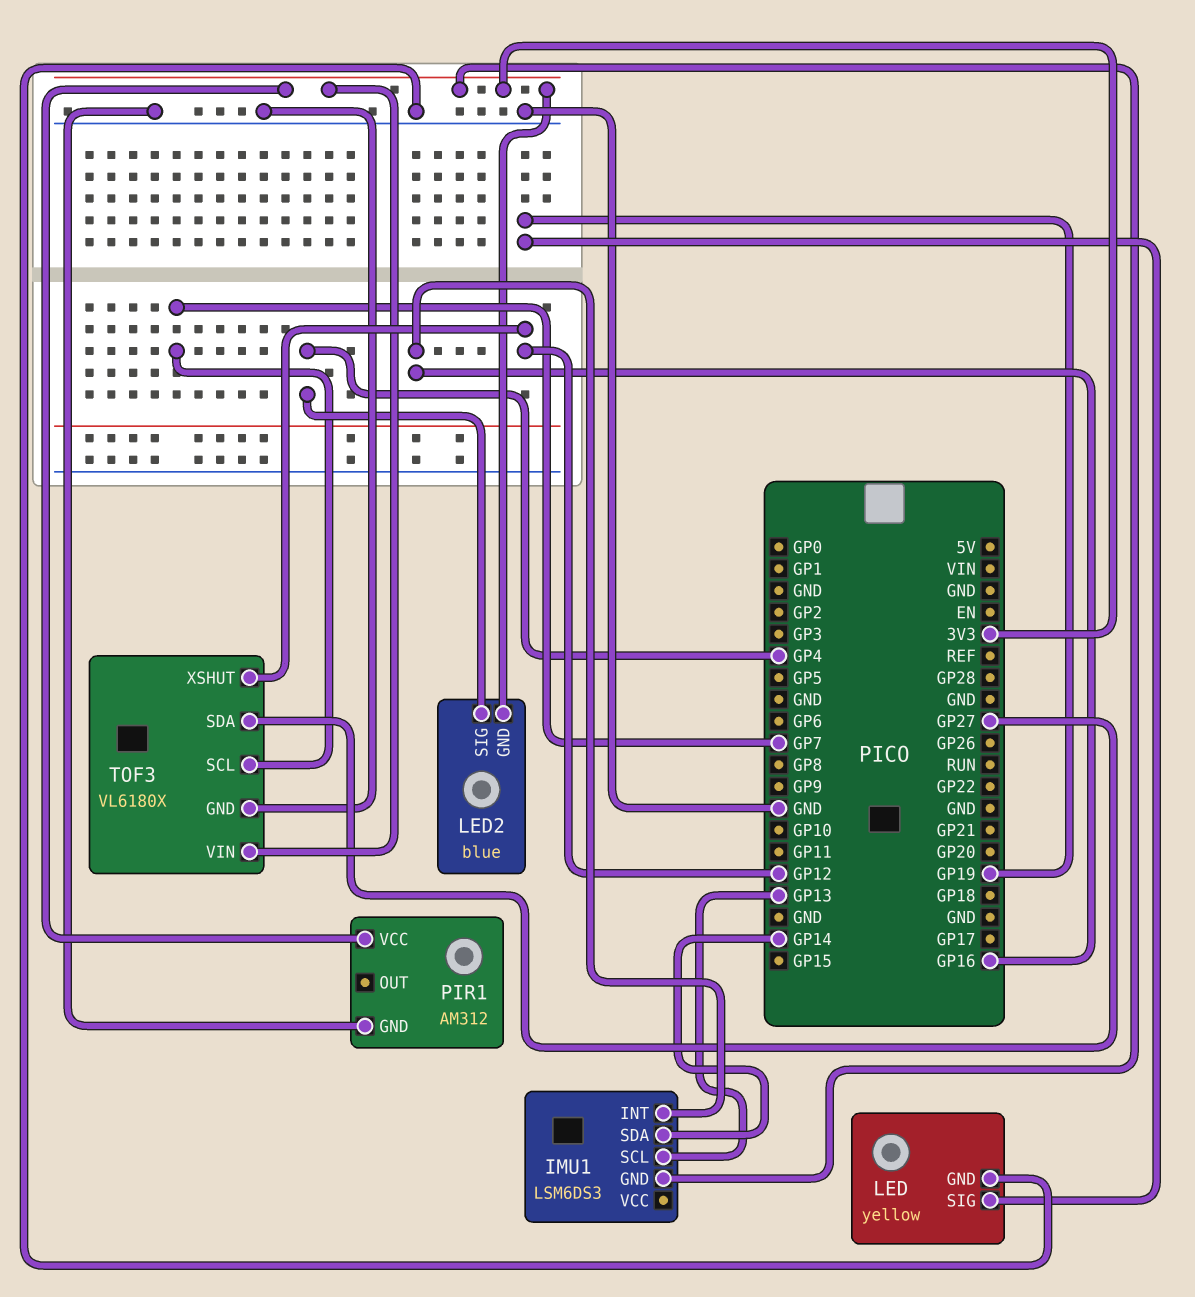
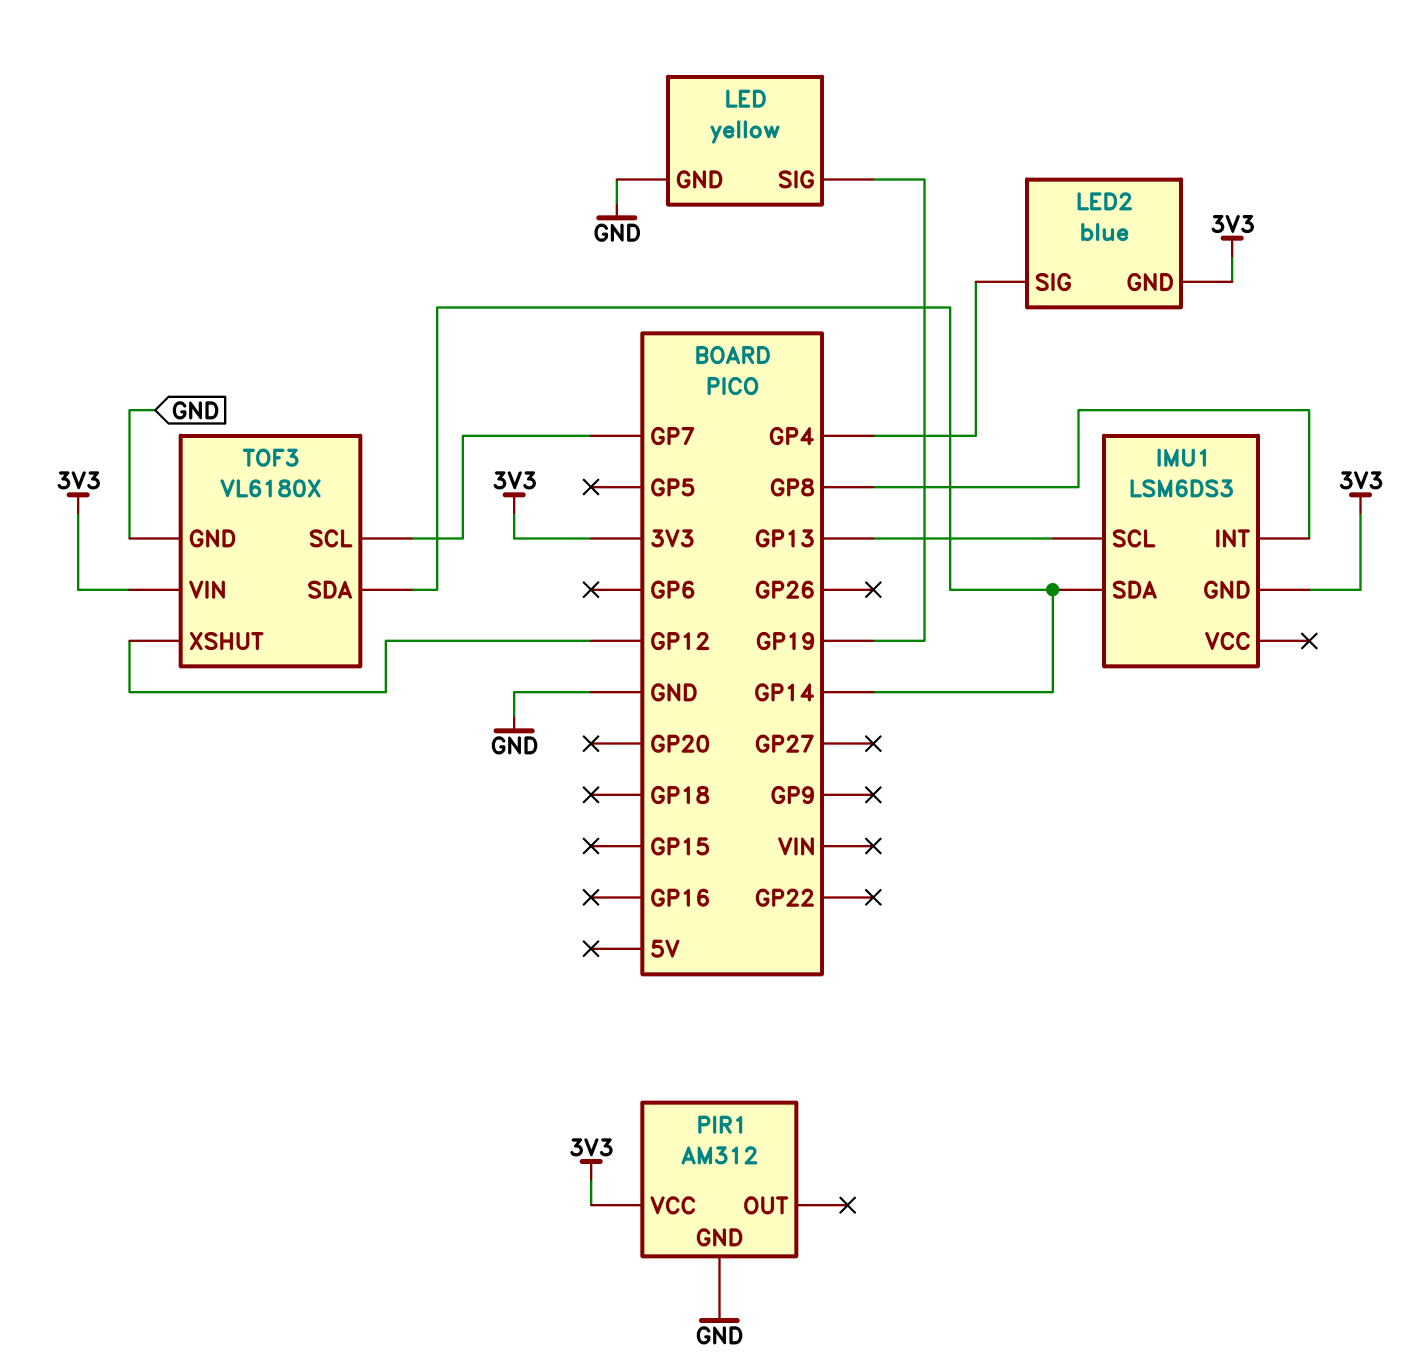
IMU1 pin INT: GP16 -> GP8
TOF3 pin SDA: GP27 -> GP14

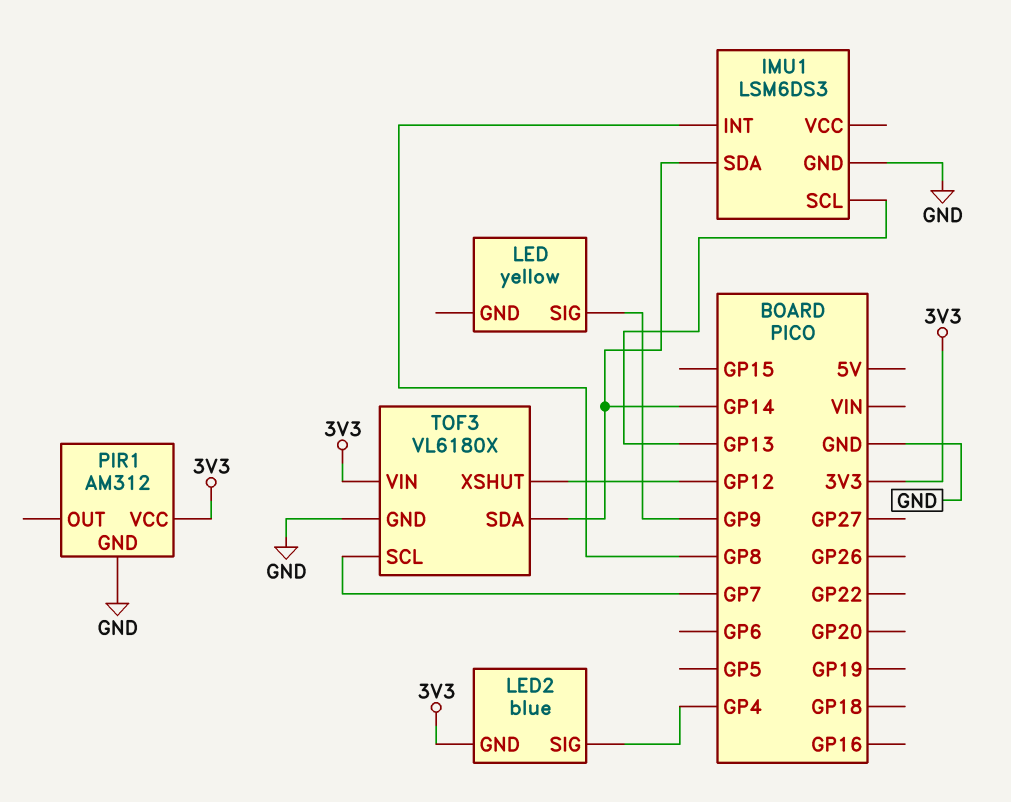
IMU1 pin GND: 3V3 -> GND
LED pin GND: GND -> none
LED pin SIG: GP19 -> GP9

